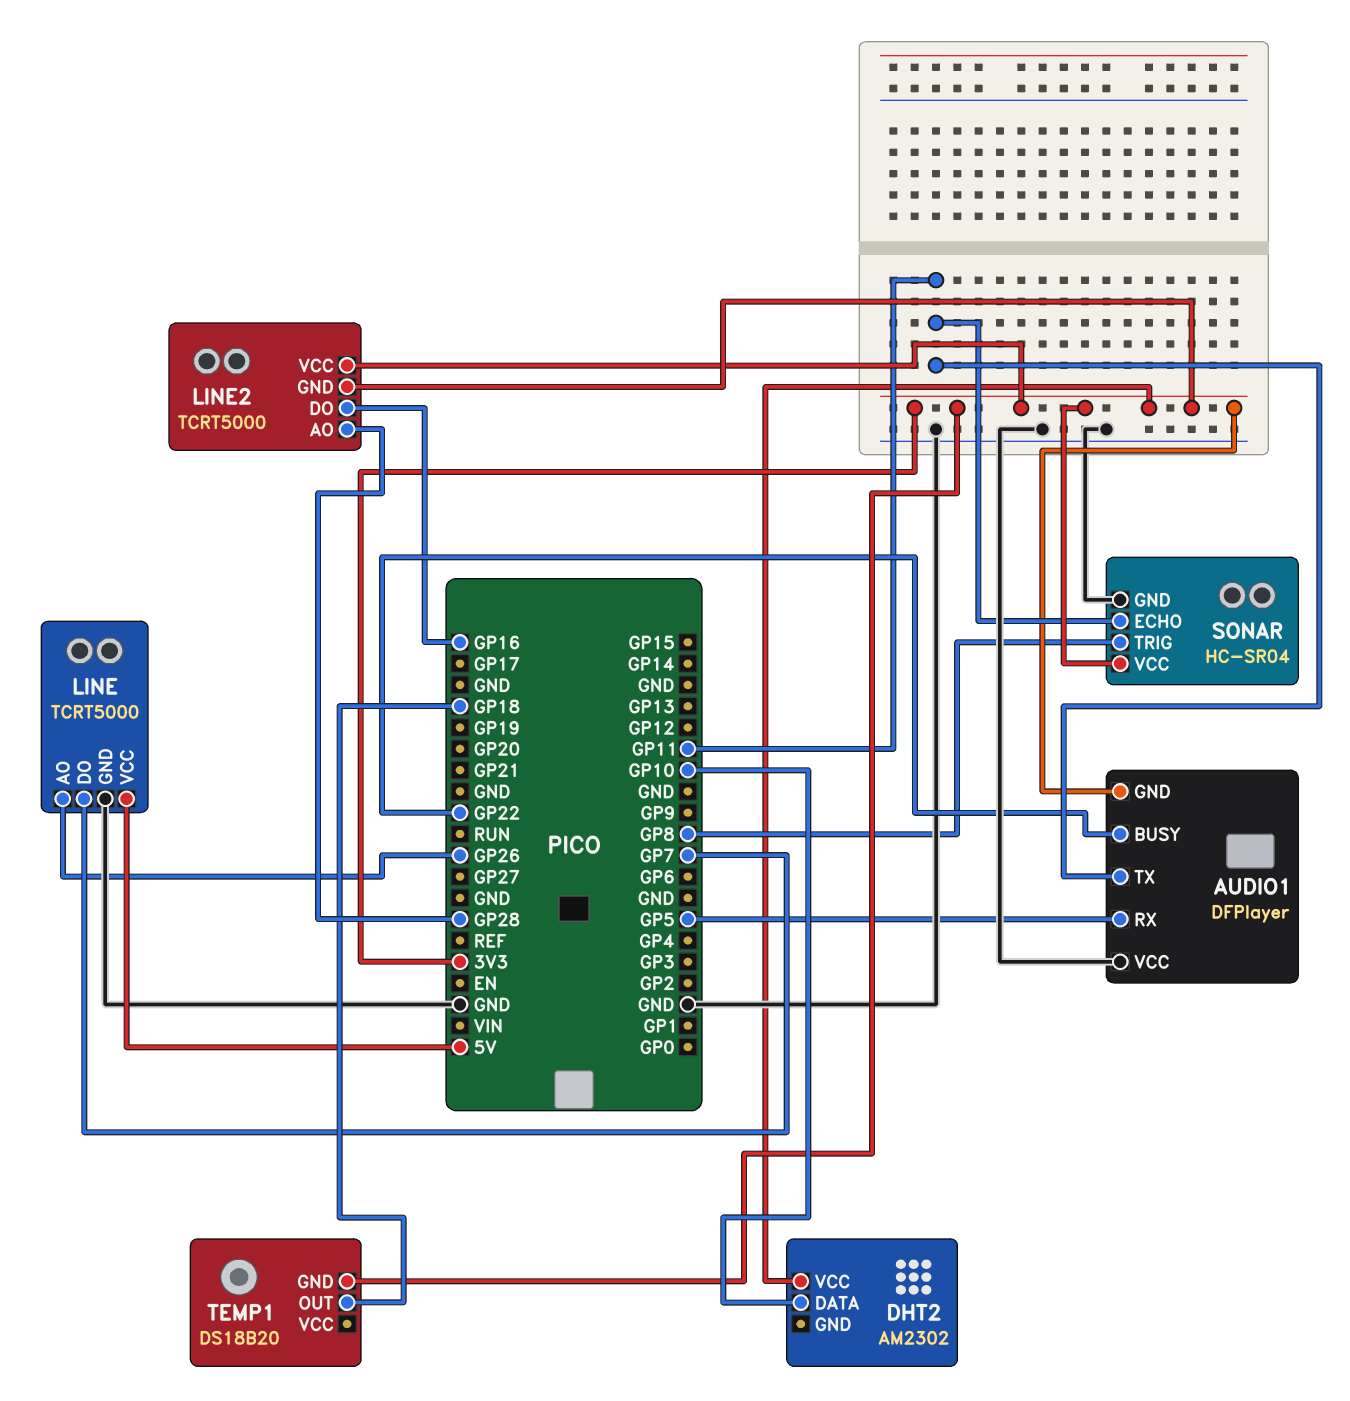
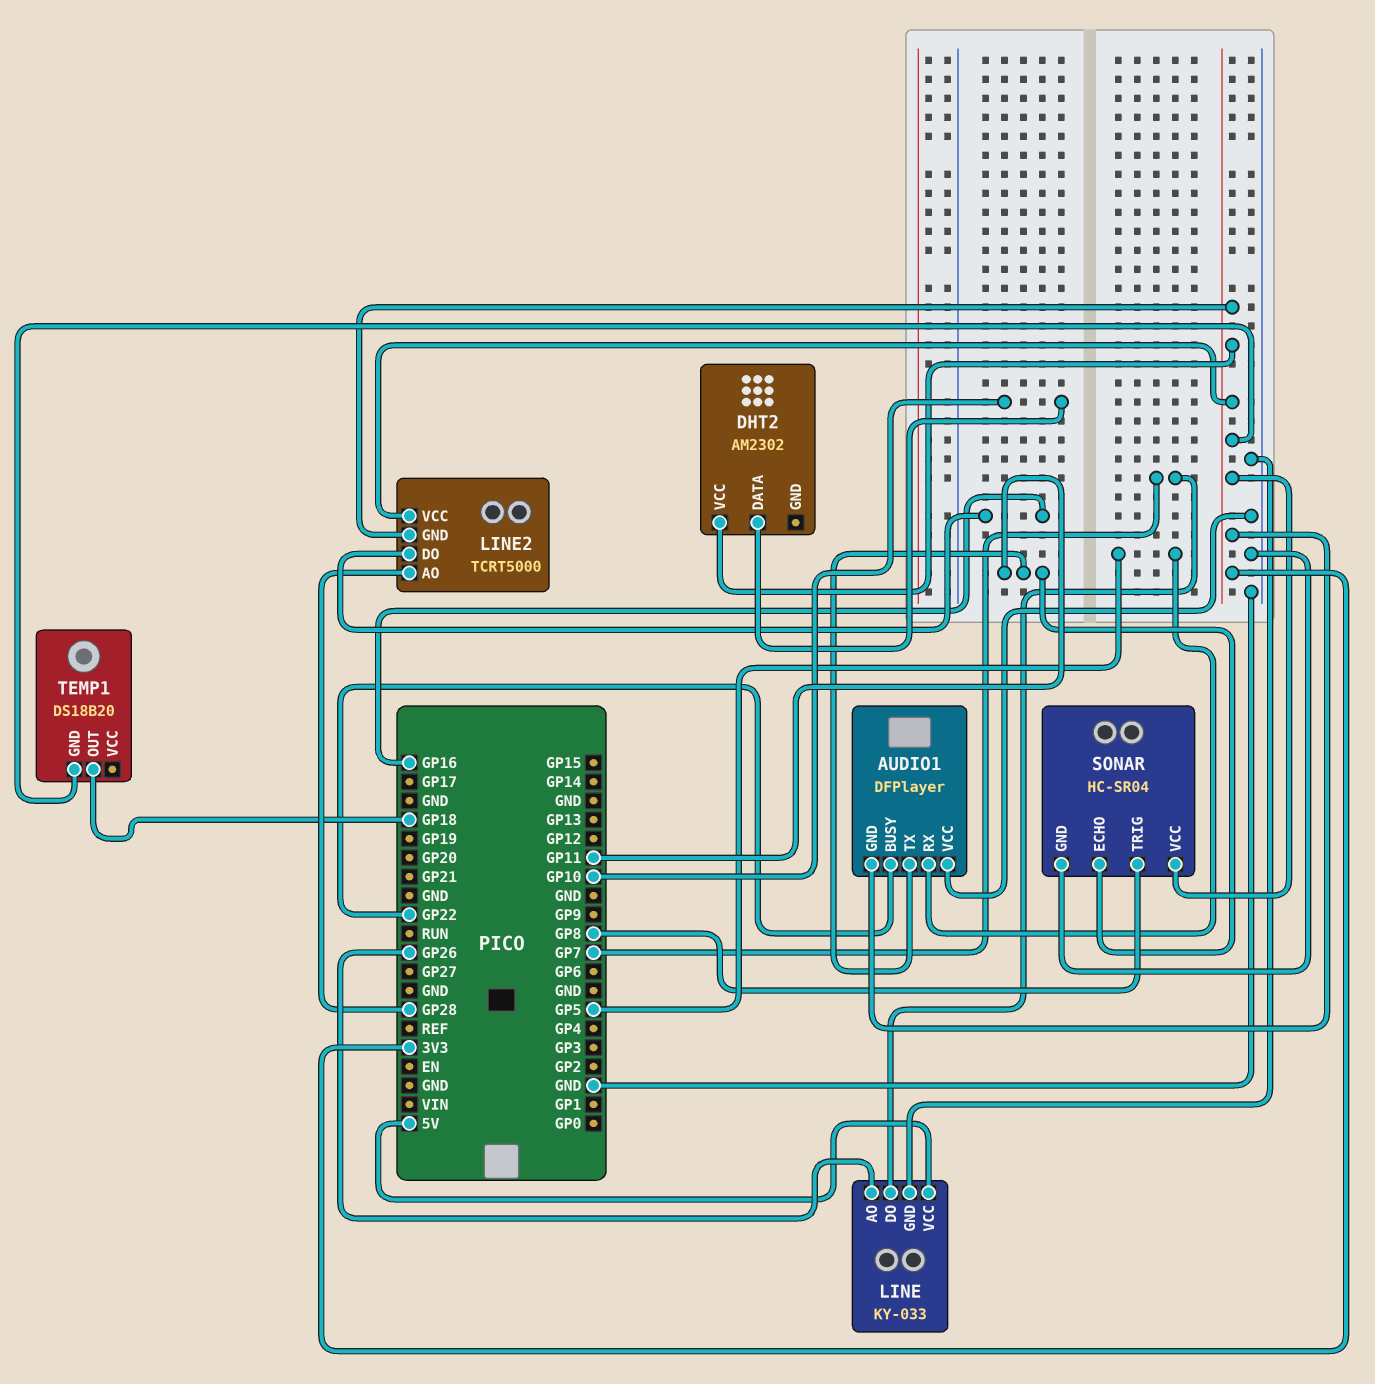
LINE: TCRT5000 -> KY-033

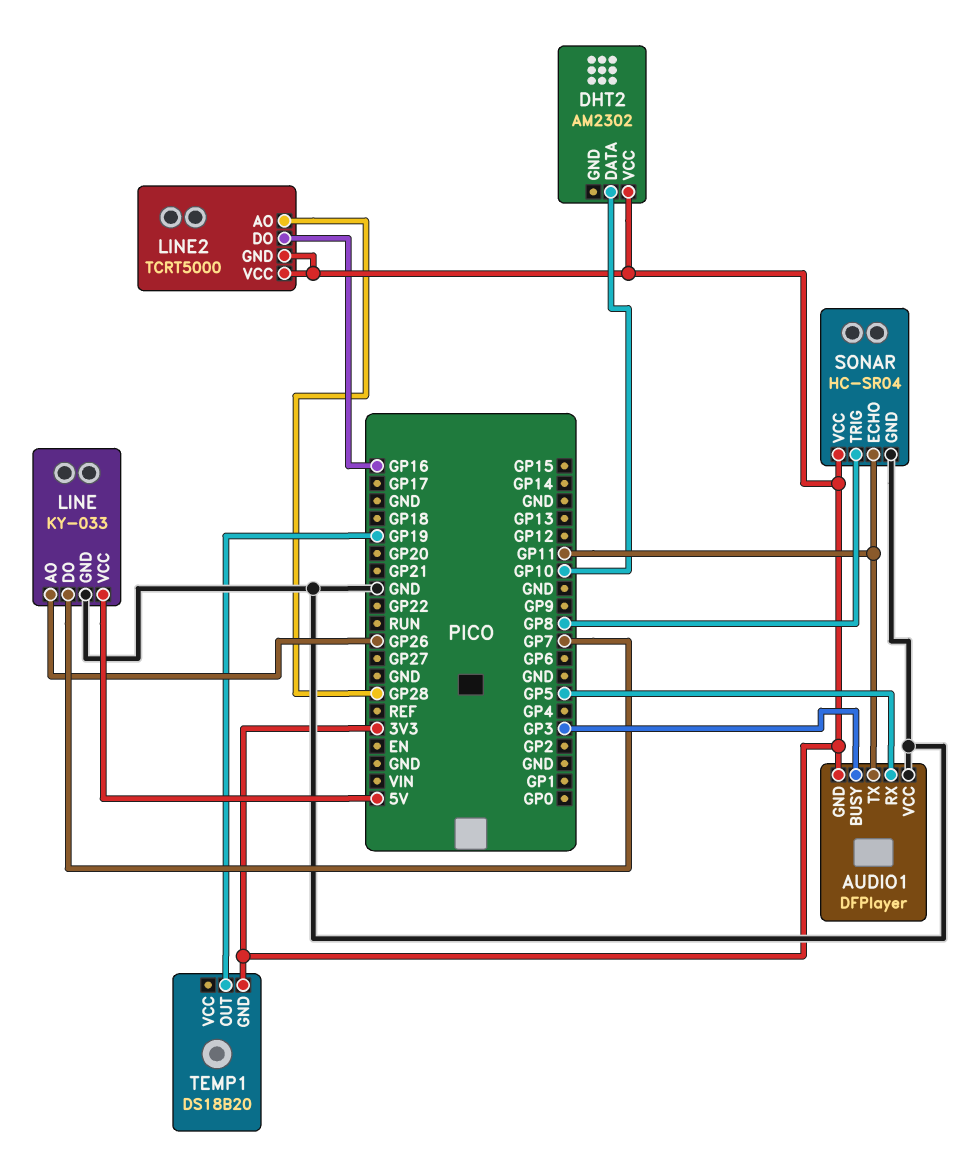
AUDIO1 pin BUSY: GP22 -> GP3
TEMP1 pin OUT: GP18 -> GP19

